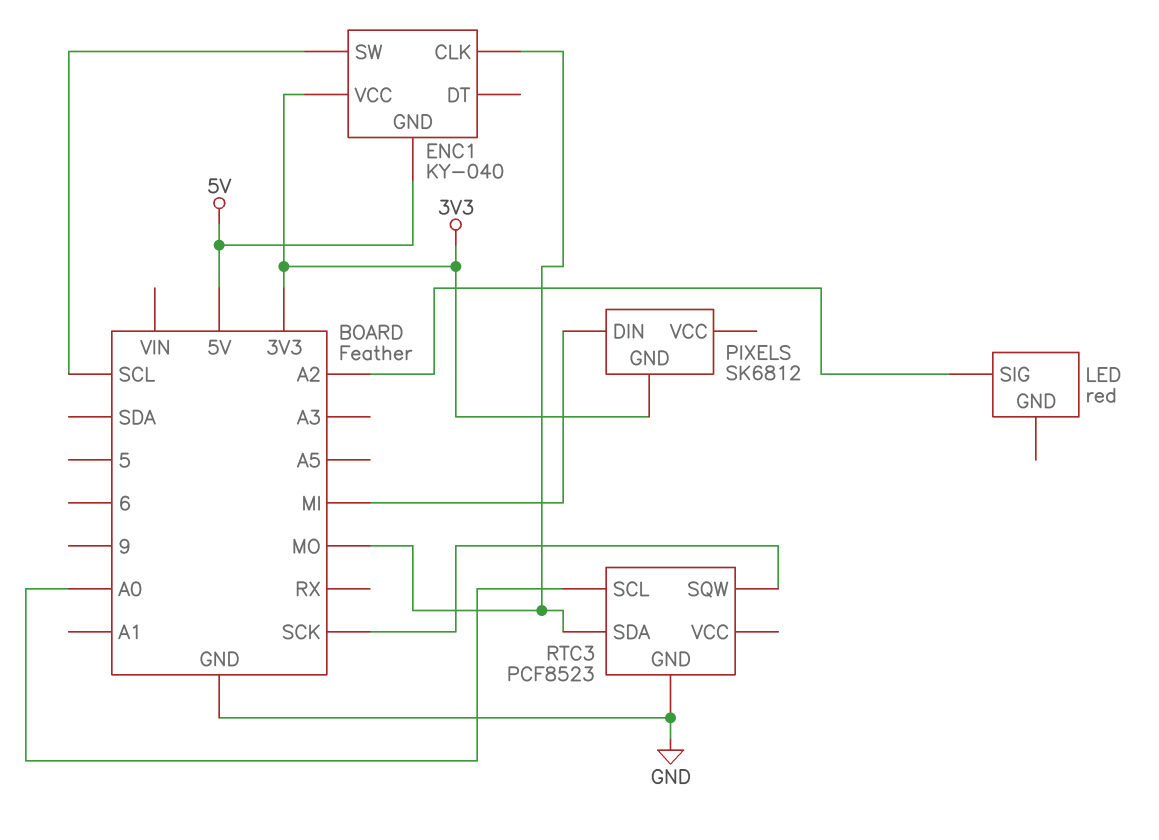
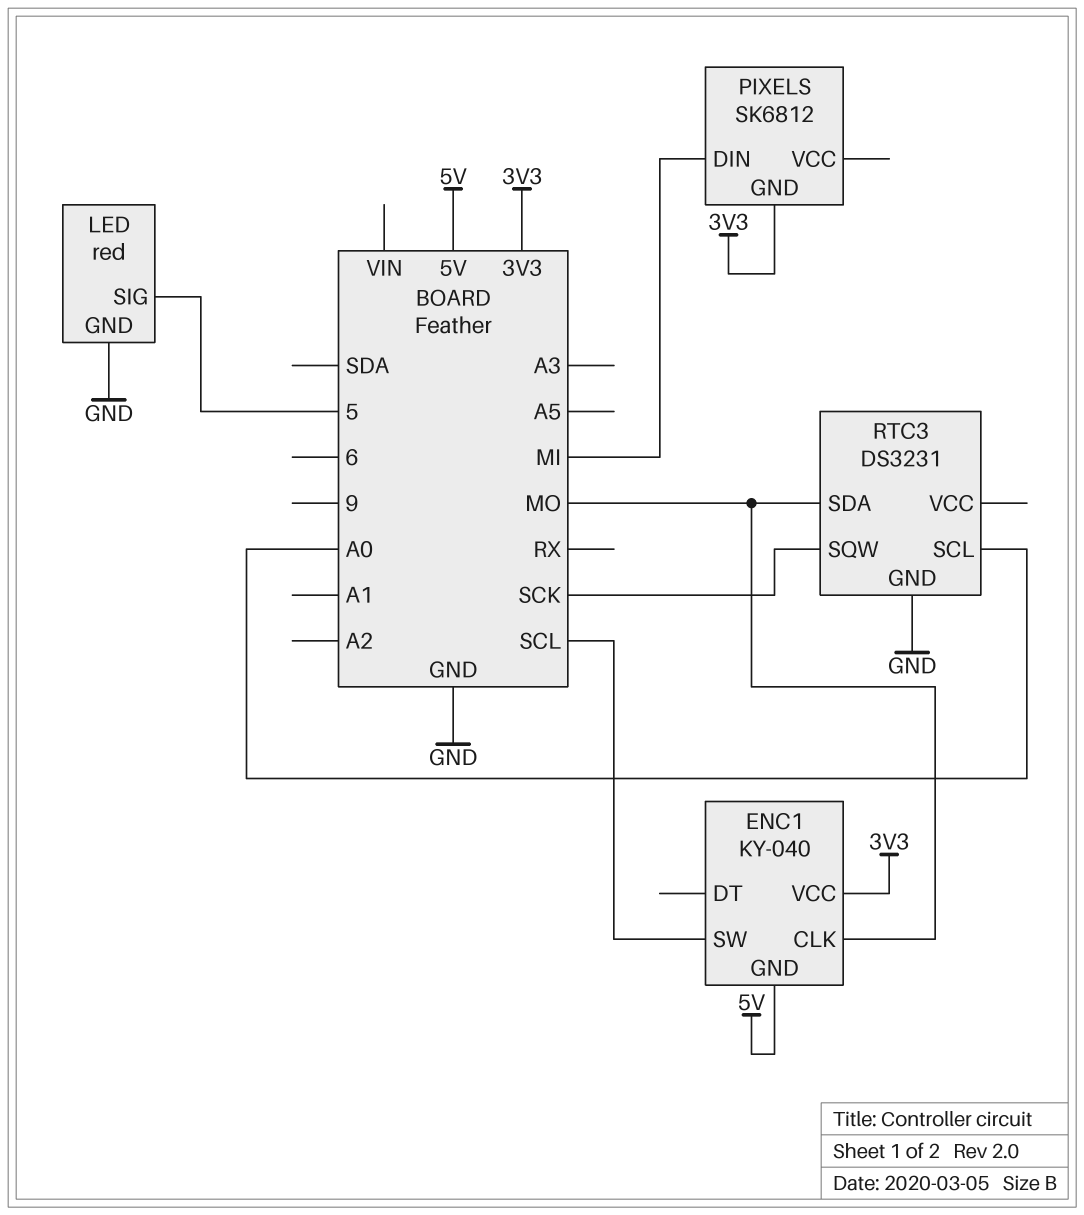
LED pin GND: none -> GND
LED pin SIG: A2 -> 5
RTC3: PCF8523 -> DS3231

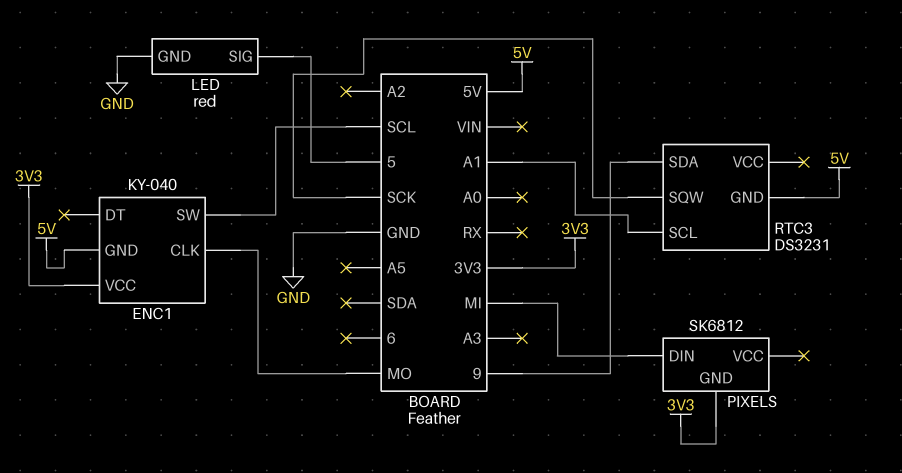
RTC3 pin GND: GND -> 5V
RTC3 pin SCL: A0 -> A1
RTC3 pin SDA: MO -> 9

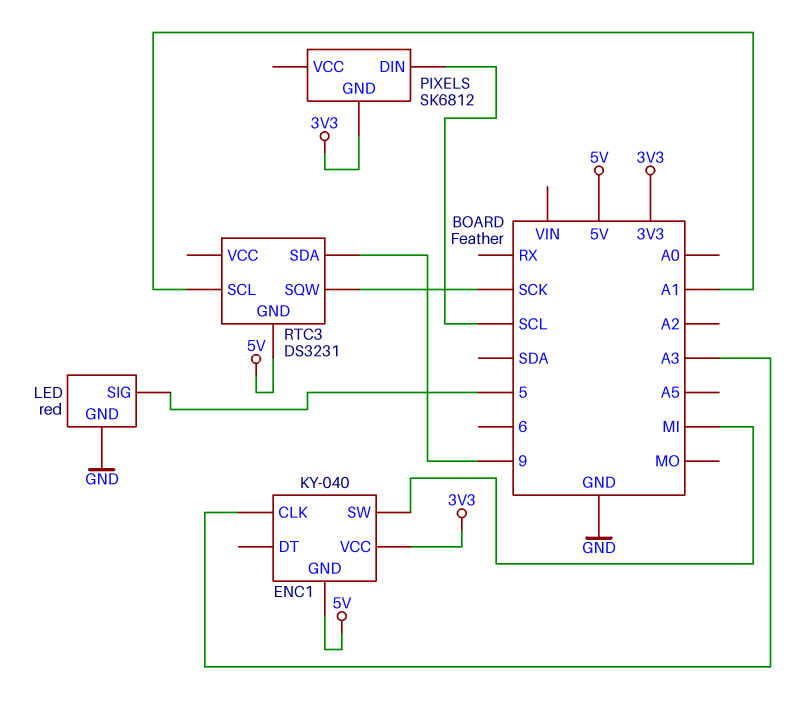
ENC1 pin CLK: MO -> A3
ENC1 pin SW: SCL -> MI
PIXELS pin DIN: MI -> SCL

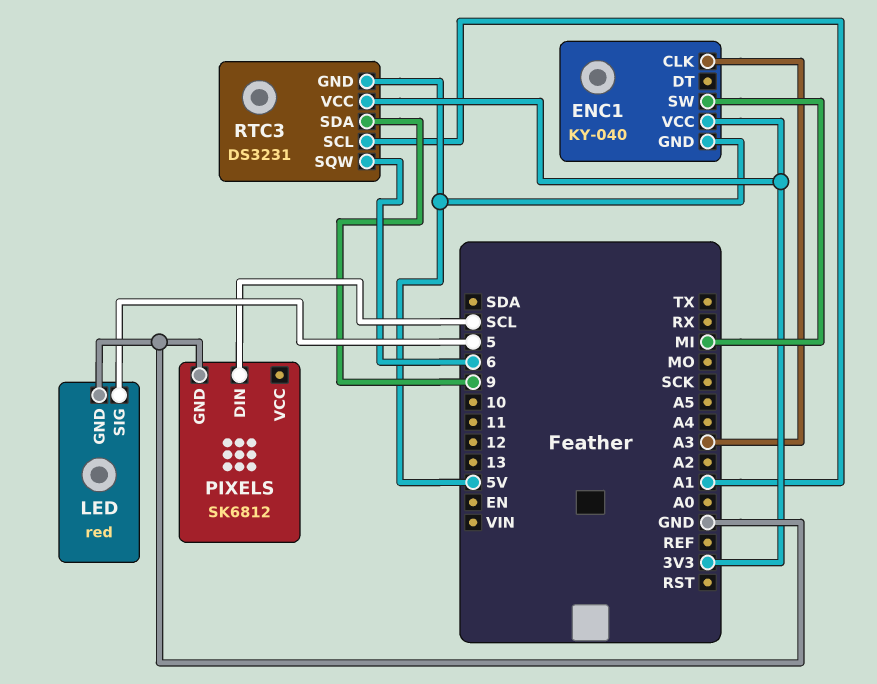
PIXELS pin GND: 3V3 -> GND
RTC3 pin SQW: SCK -> 6
RTC3 pin VCC: none -> 3V3

